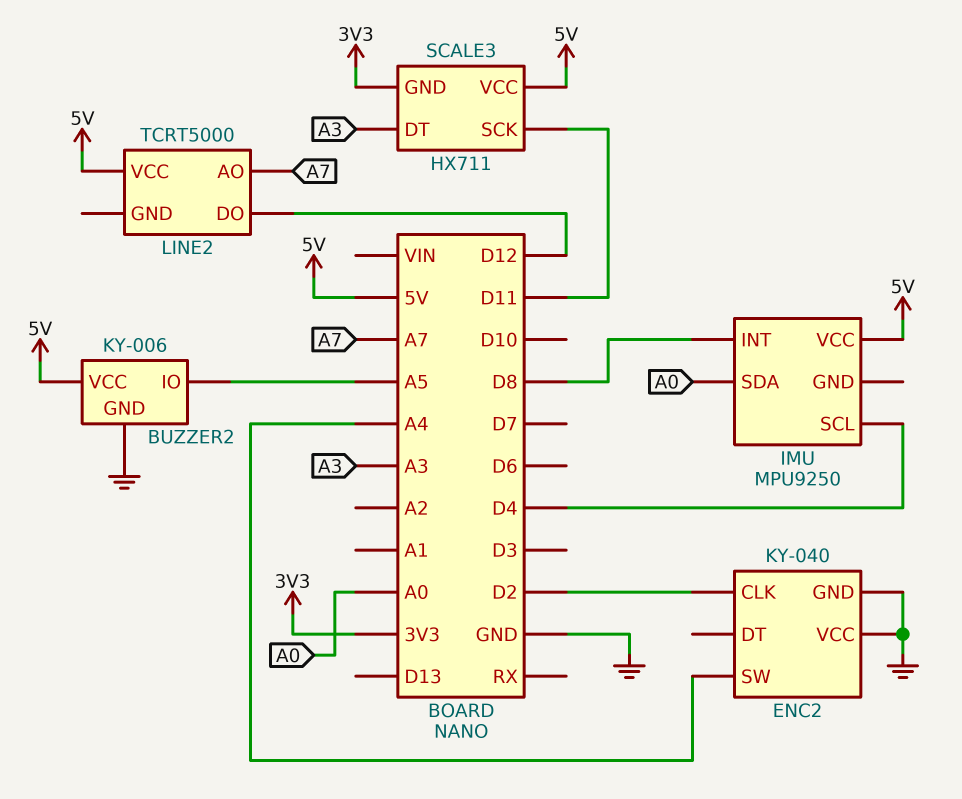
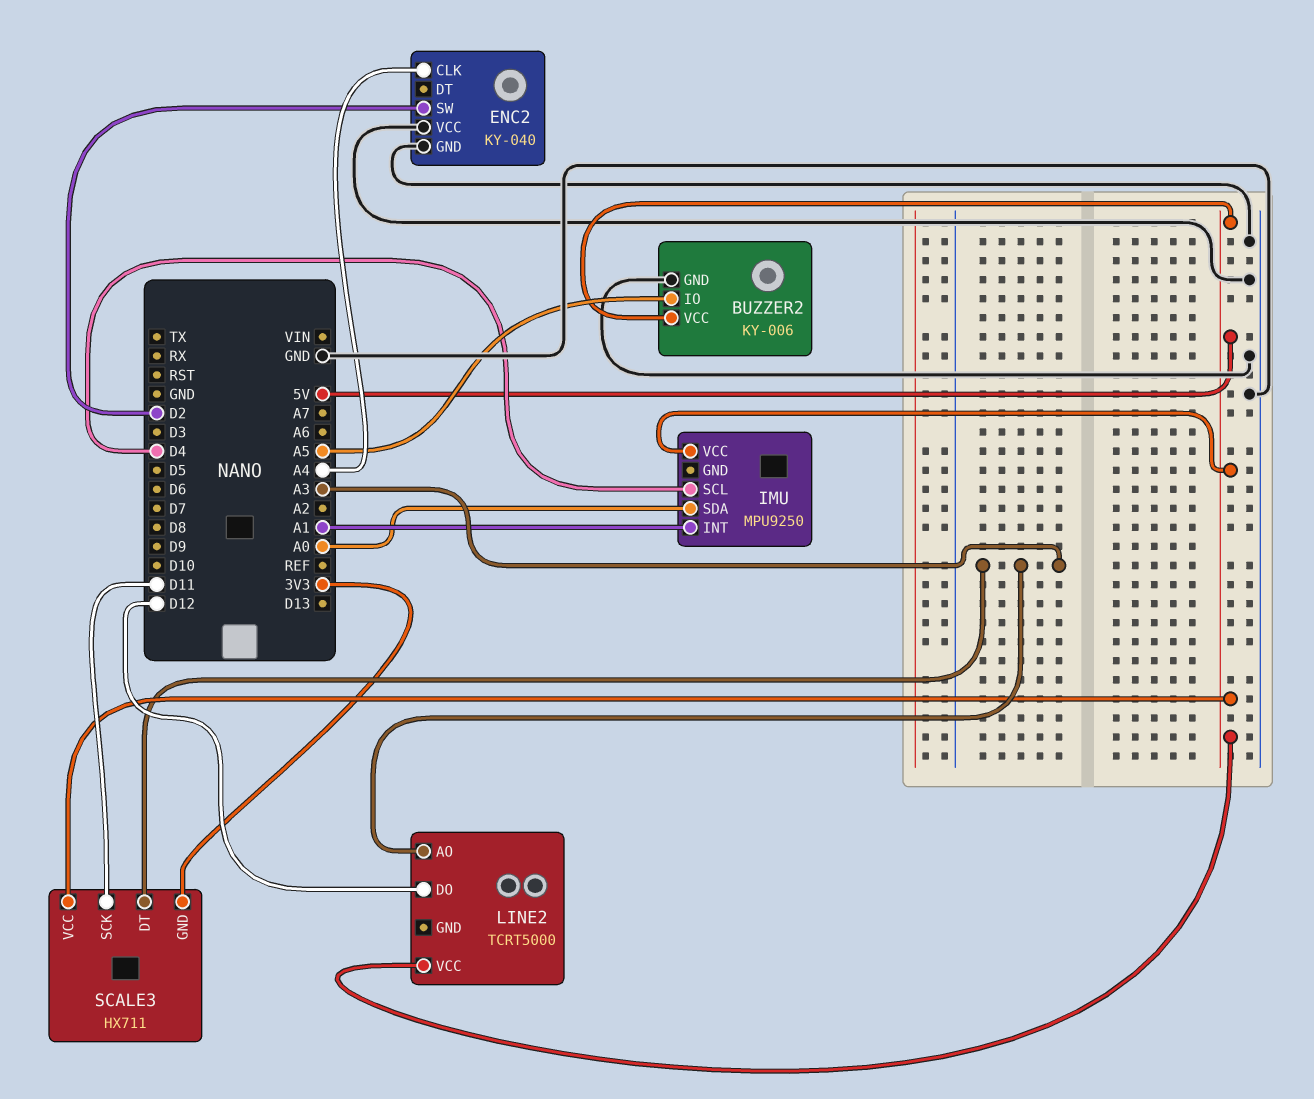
ENC2 pin CLK: D2 -> A4
ENC2 pin SW: A4 -> D2
IMU pin INT: D8 -> A1
LINE2 pin AO: A7 -> A3

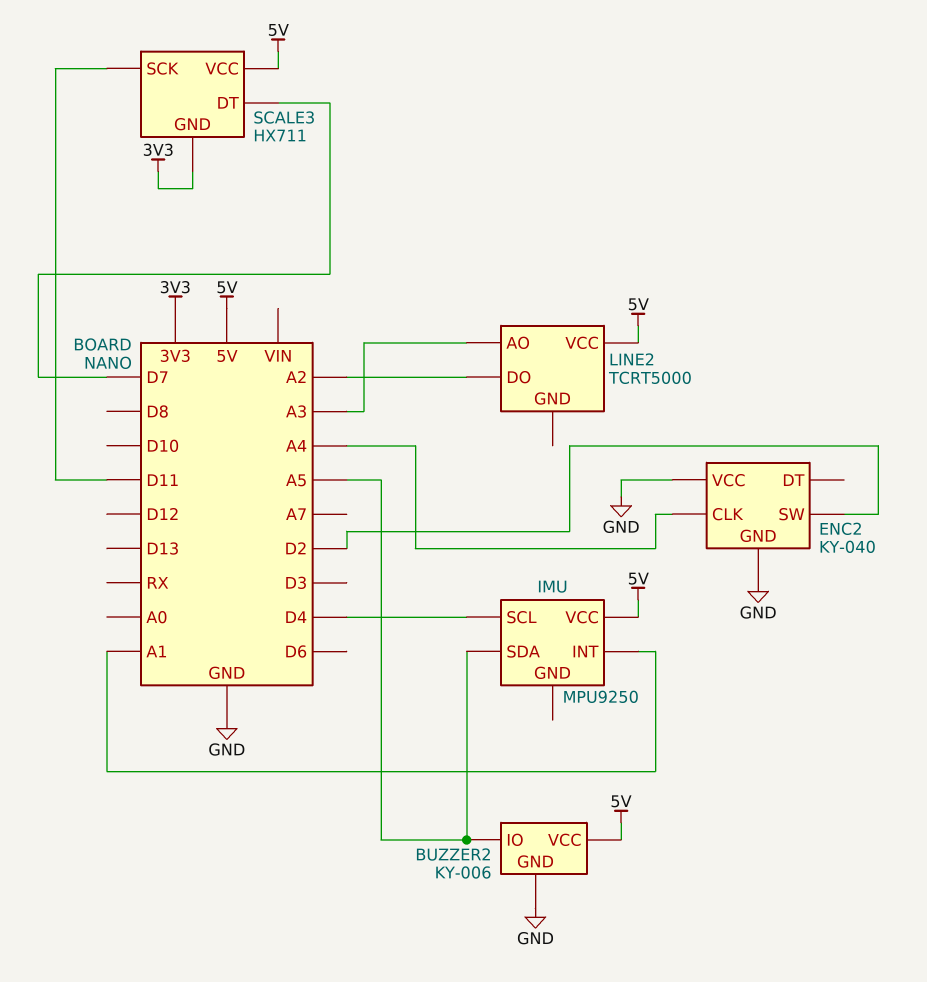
IMU pin SDA: A0 -> A5
LINE2 pin DO: D12 -> A2
SCALE3 pin DT: A3 -> D7

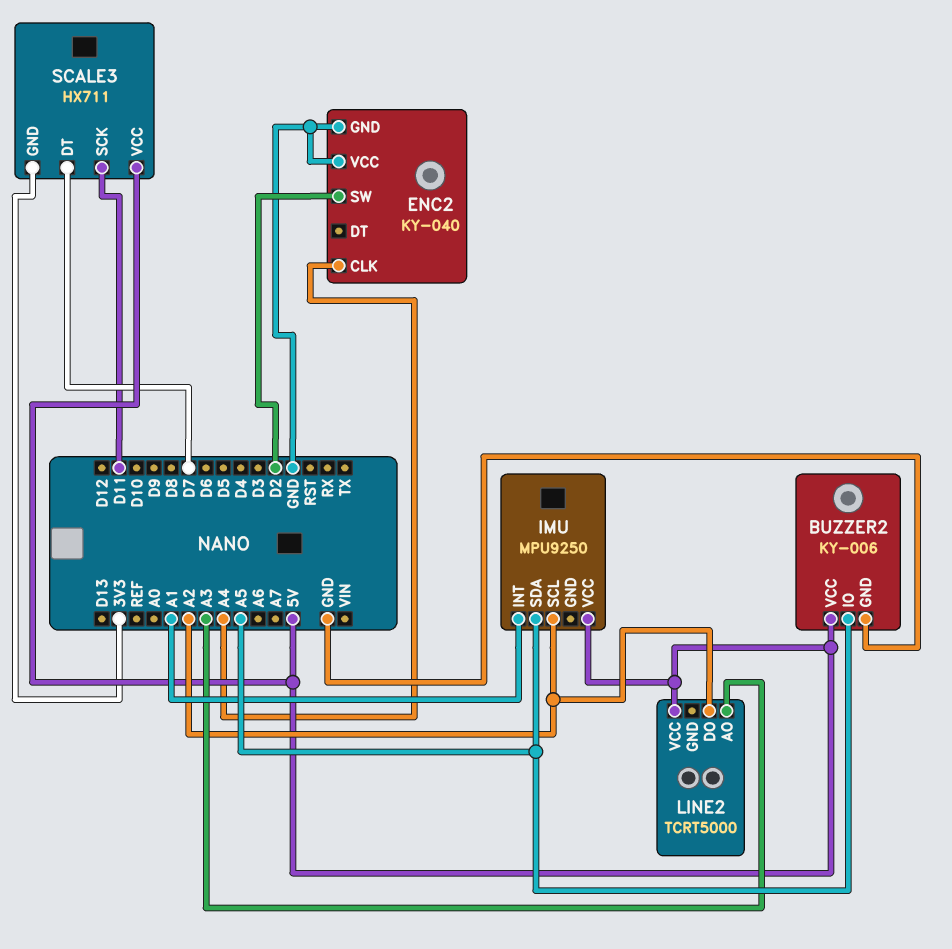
IMU pin SCL: D4 -> A2

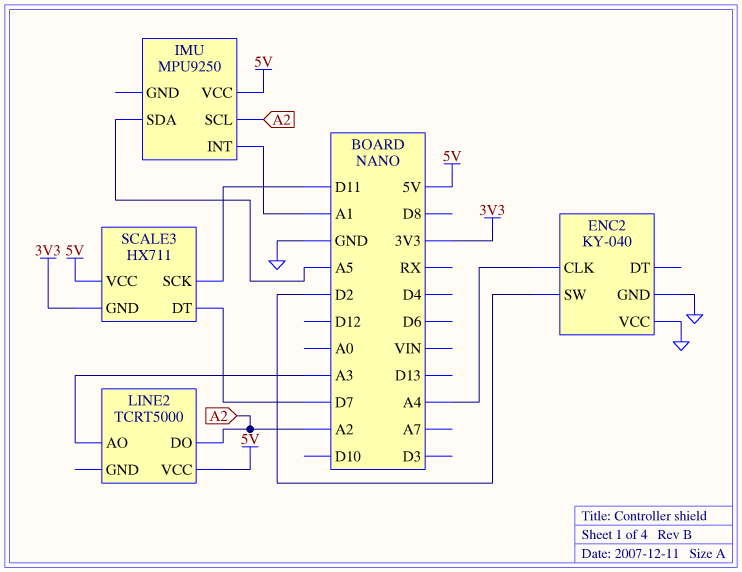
BUZZER2: KY-006 -> none
BUZZER2 pin GND: GND -> none
BUZZER2 pin IO: A5 -> none
BUZZER2 pin VCC: 5V -> none

